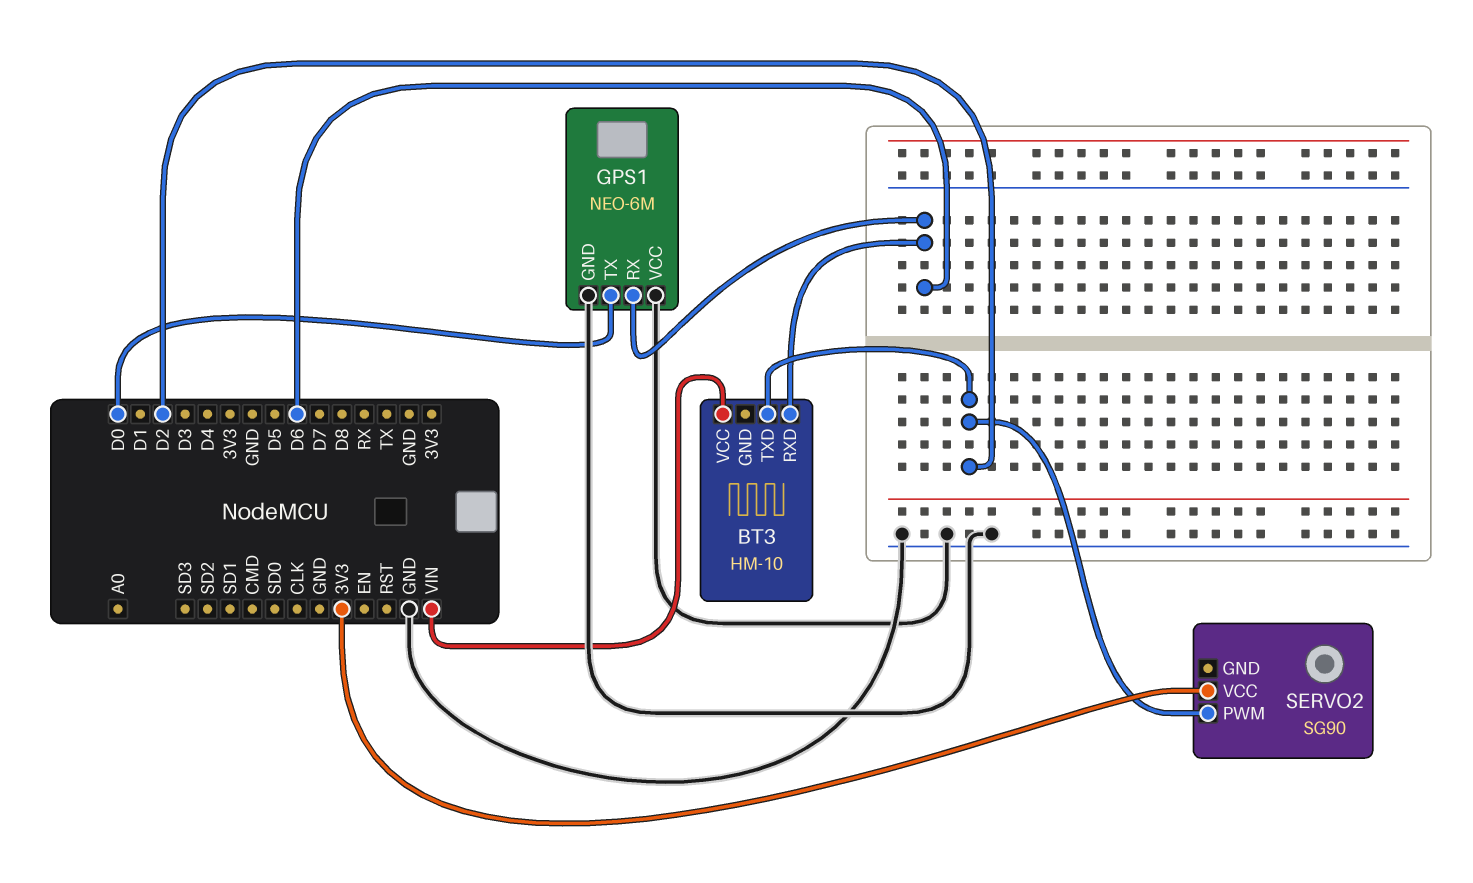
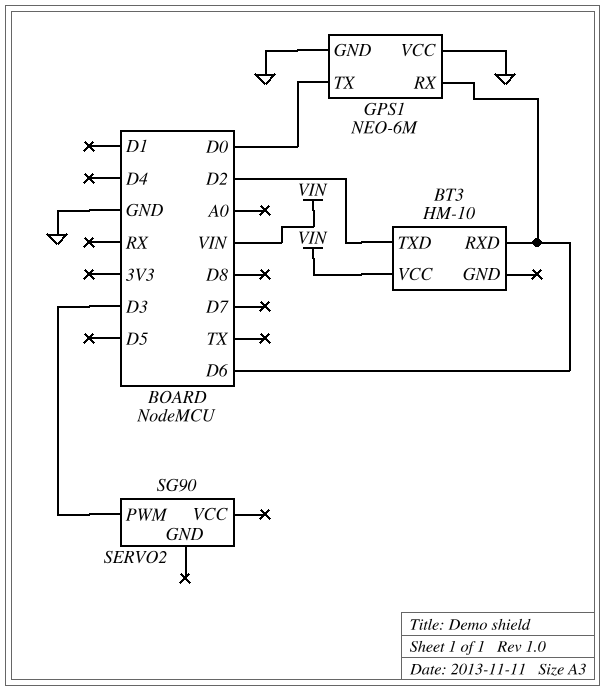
SERVO2 pin PWM: D2 -> D3
SERVO2 pin VCC: 3V3 -> none

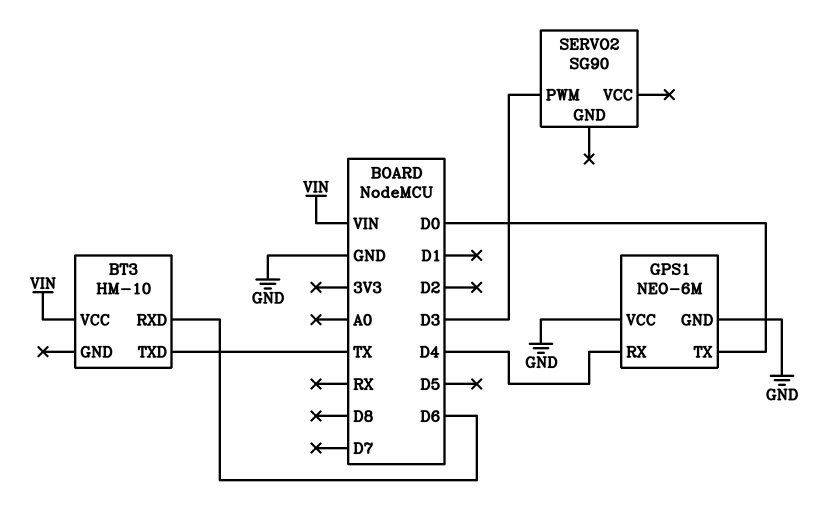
BT3 pin TXD: D2 -> TX
GPS1 pin RX: D6 -> D4

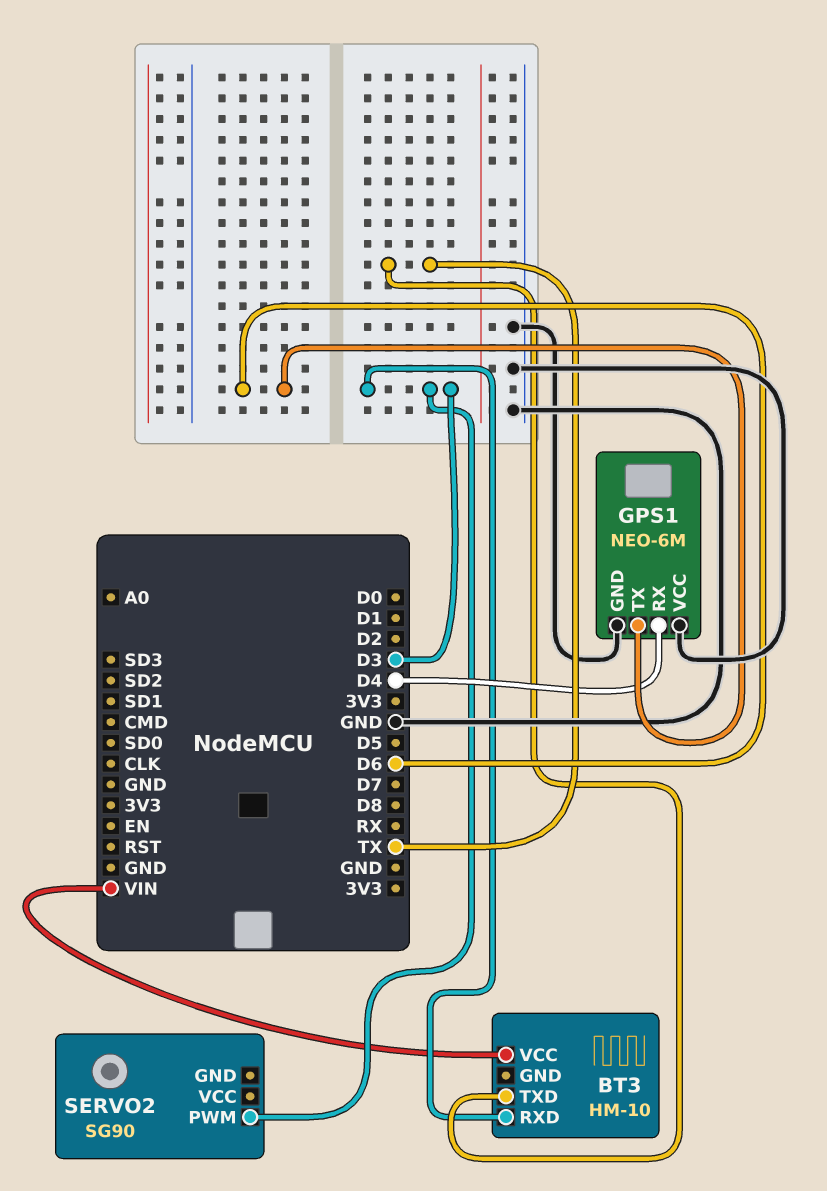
BT3 pin RXD: D6 -> D3
GPS1 pin TX: D0 -> D6

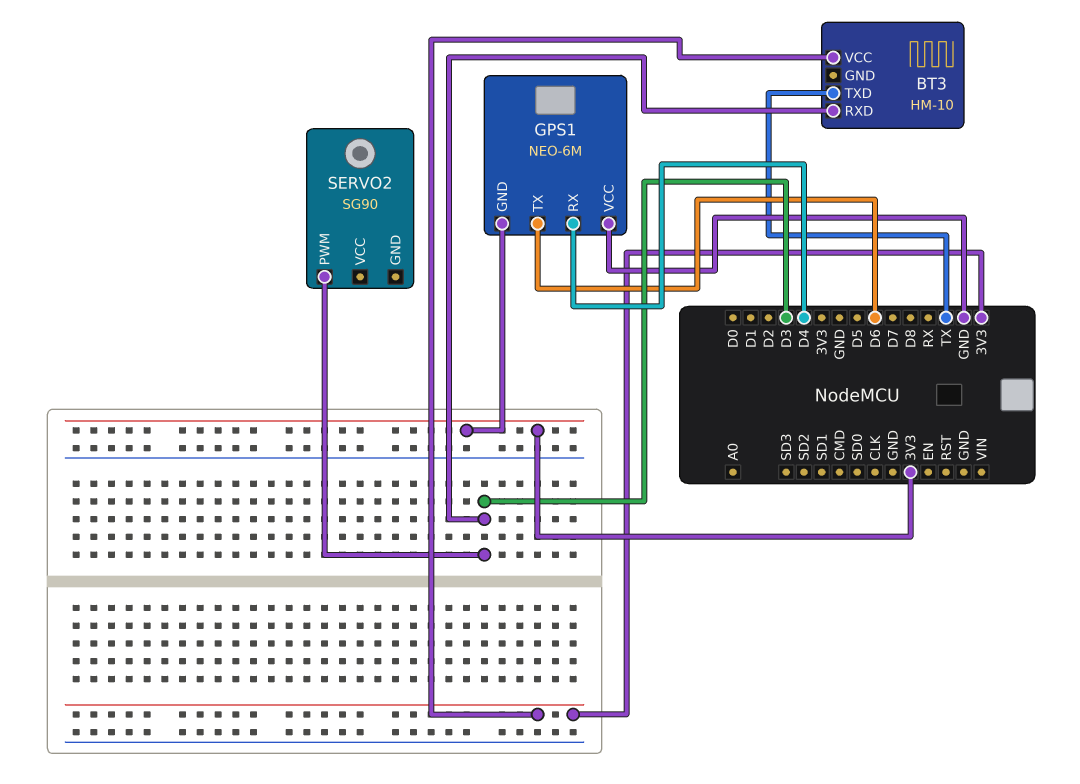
BT3 pin VCC: VIN -> 3V3
GPS1 pin GND: GND -> 3V3

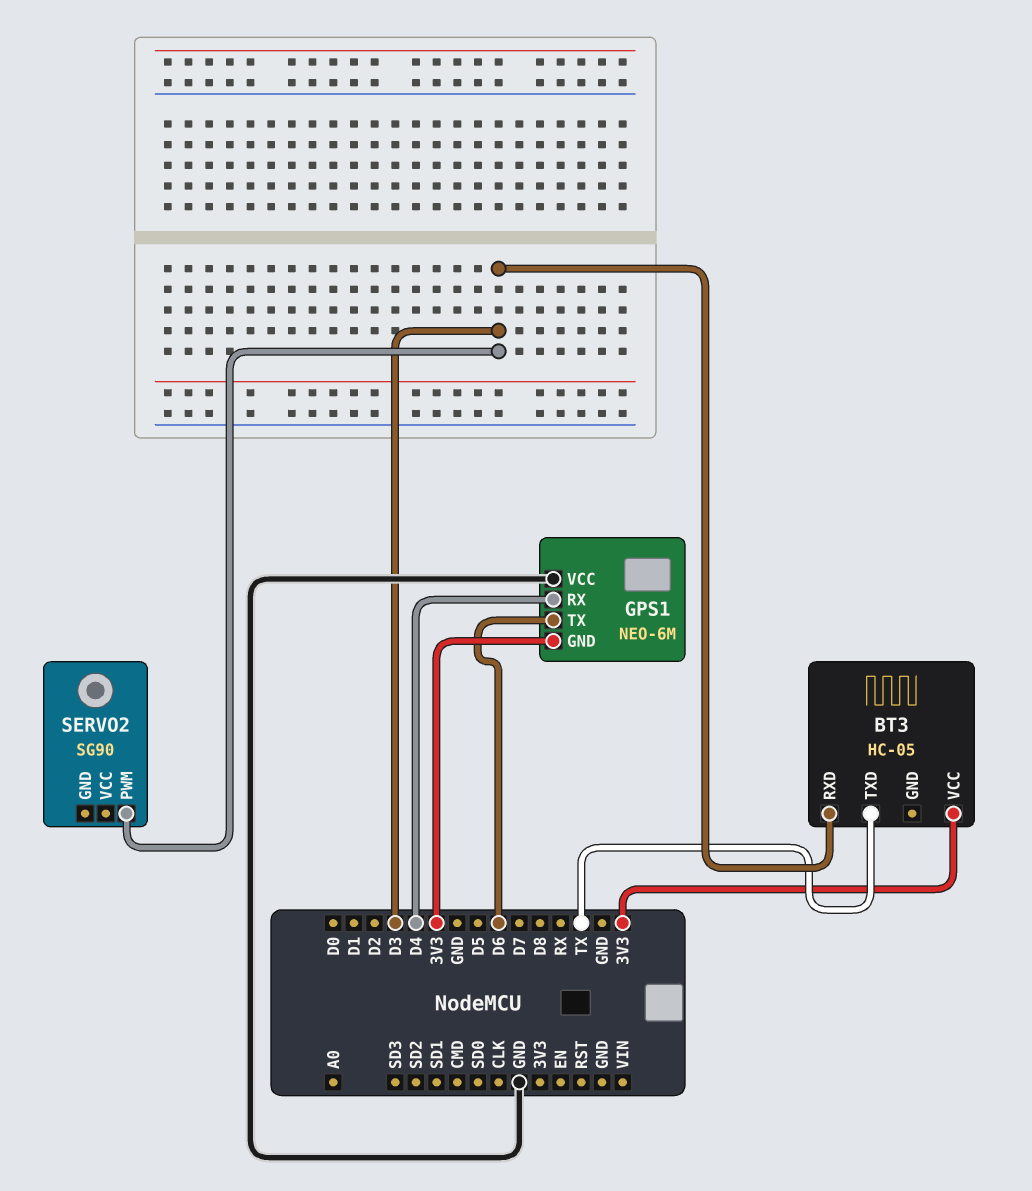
BT3: HM-10 -> HC-05

